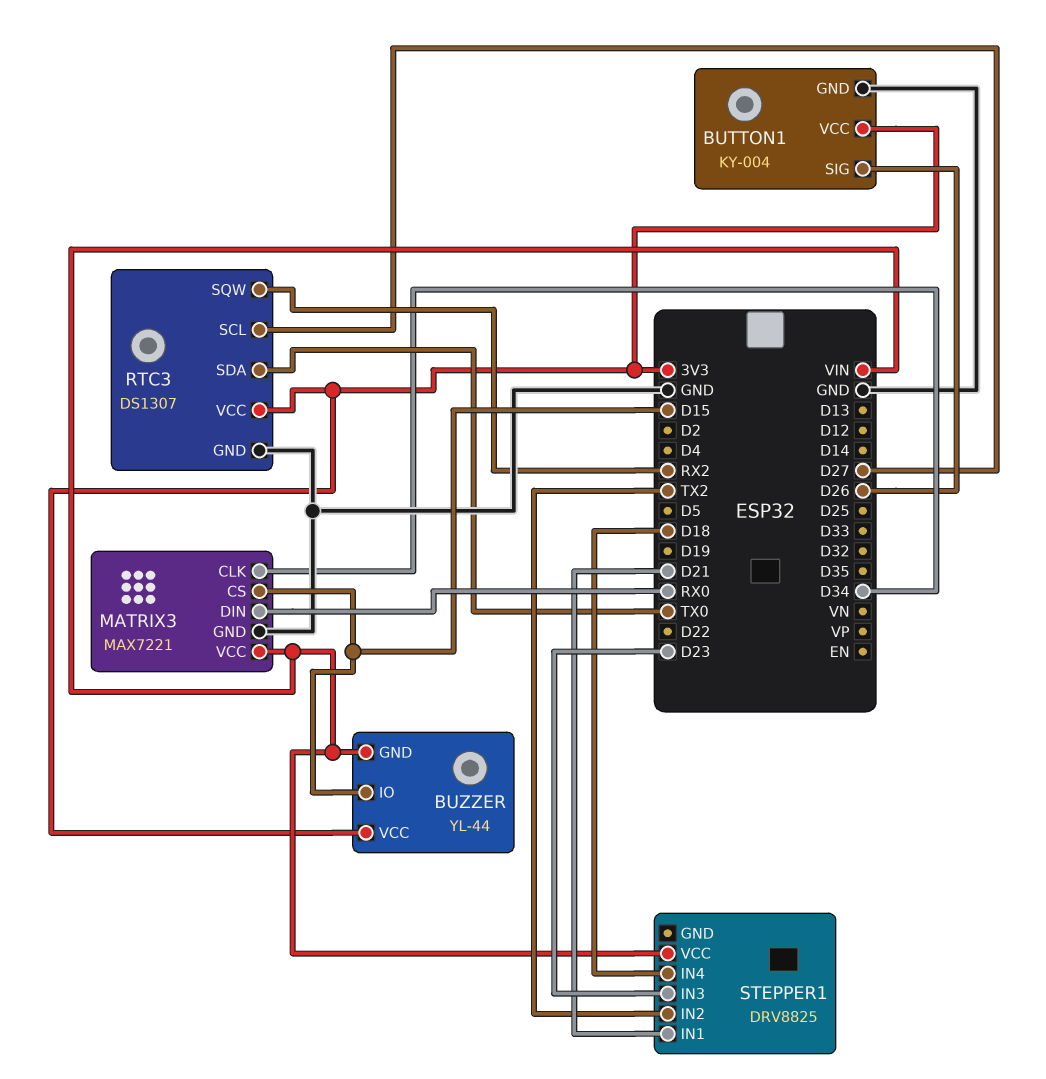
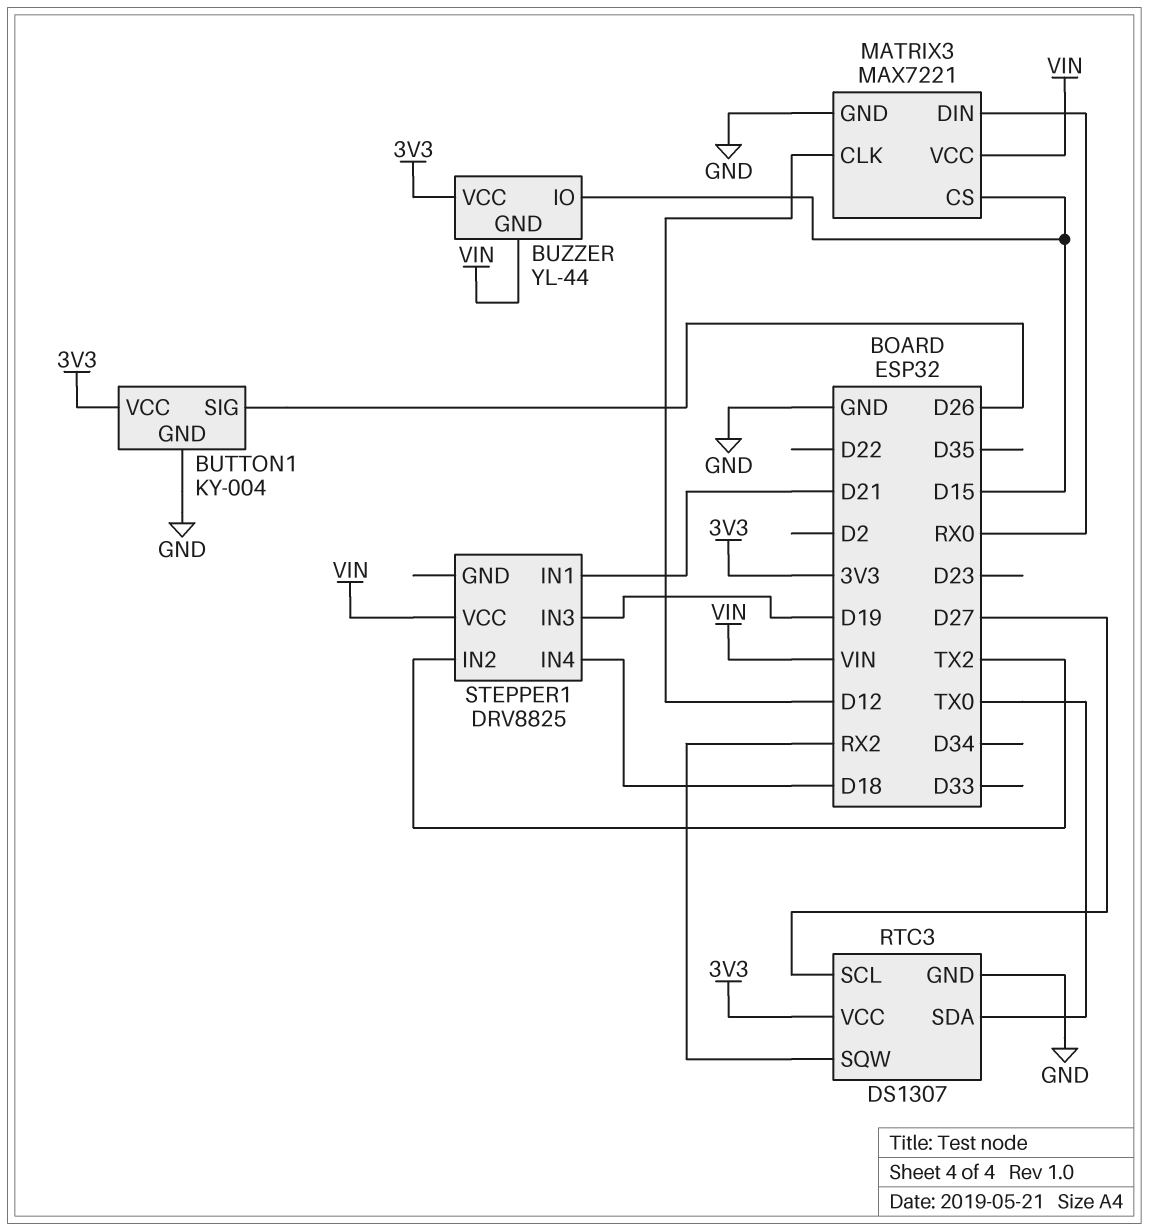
MATRIX3 pin CLK: D34 -> D12
STEPPER1 pin IN3: D23 -> D19

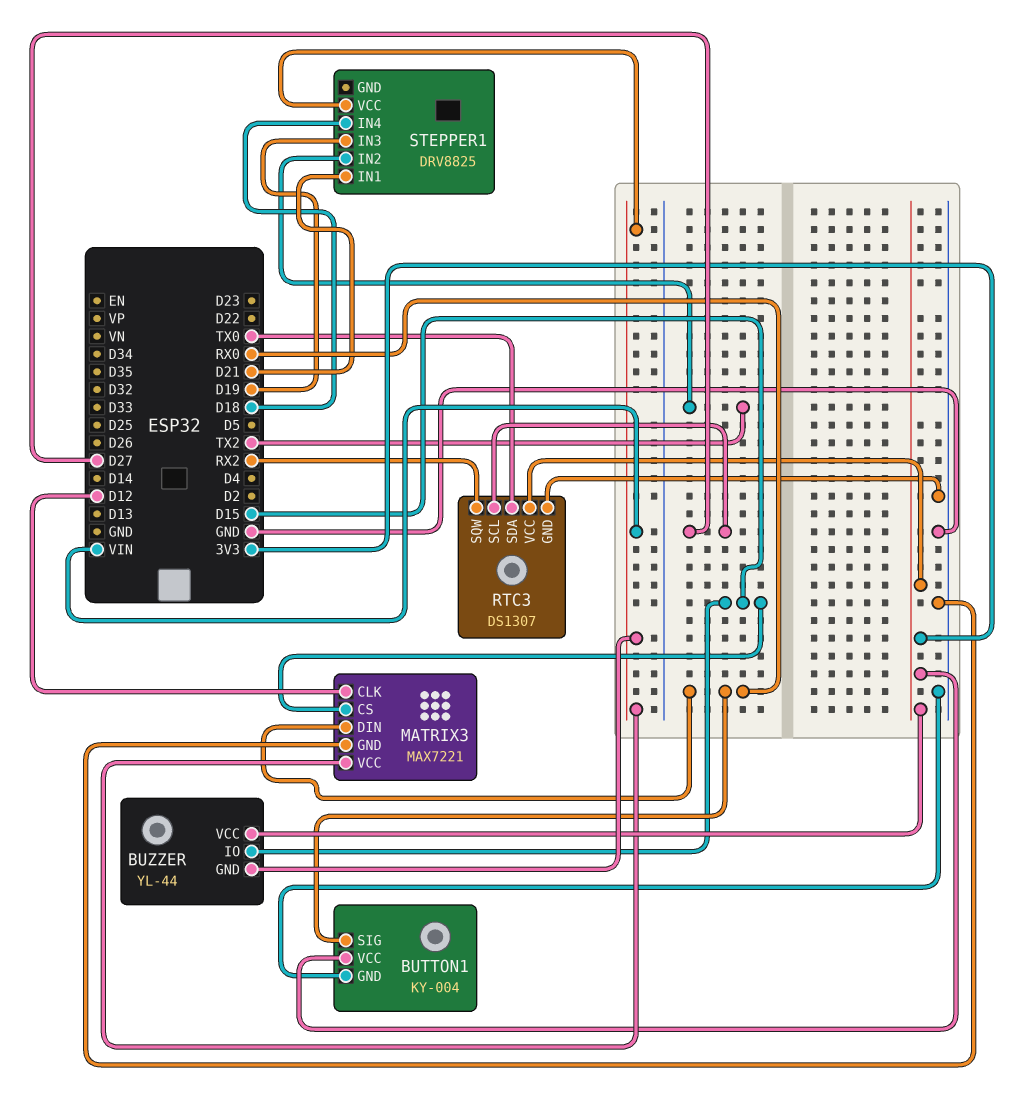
BUTTON1 pin SIG: D26 -> RX0

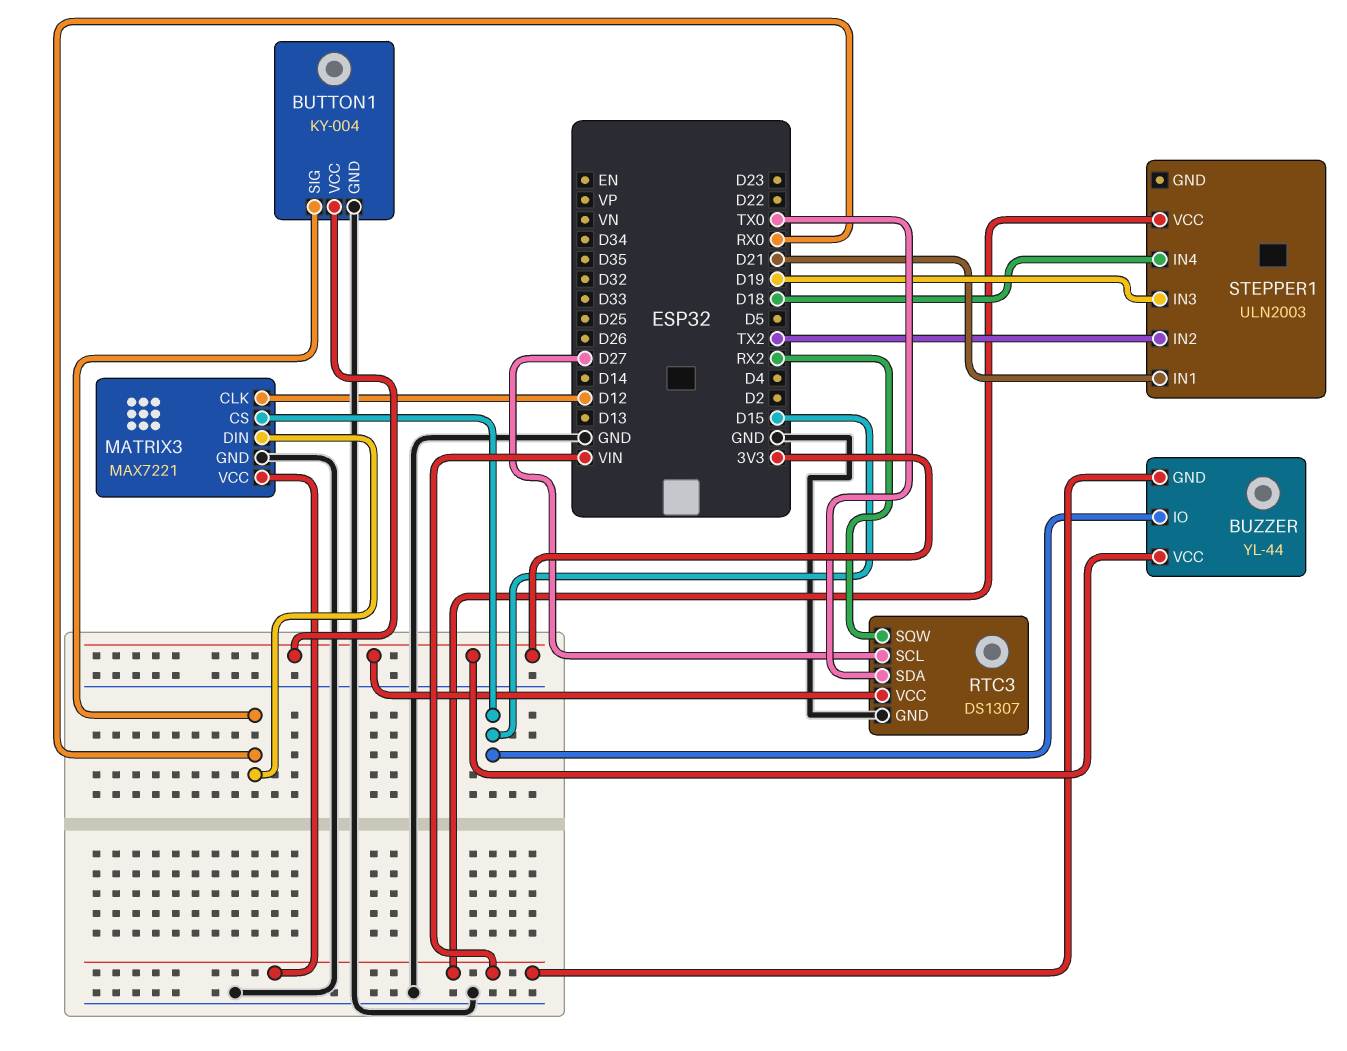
STEPPER1: DRV8825 -> ULN2003

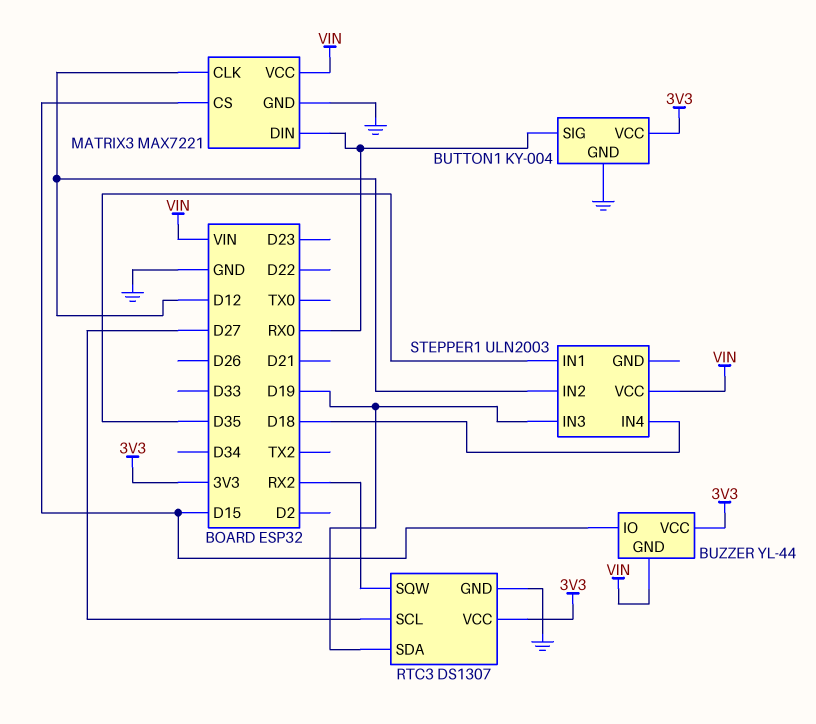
RTC3 pin SDA: TX0 -> D19
STEPPER1 pin IN1: D21 -> D35
STEPPER1 pin IN2: TX2 -> D12

